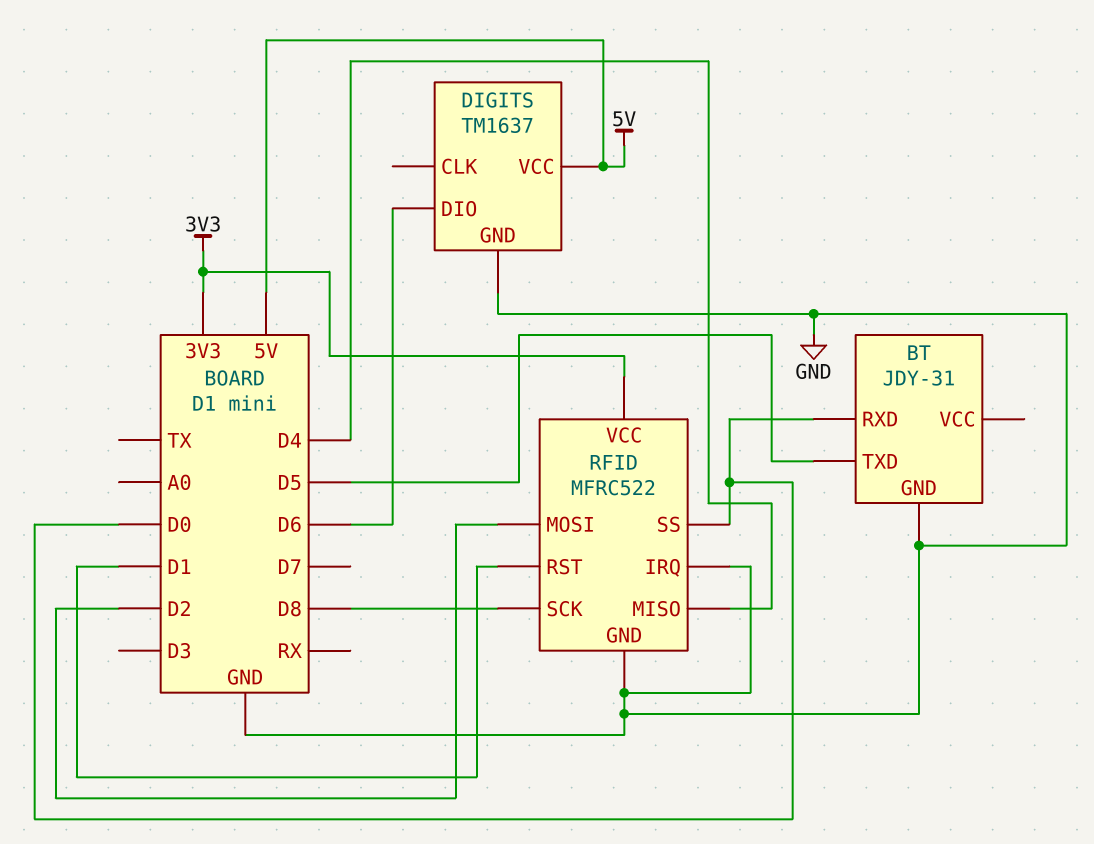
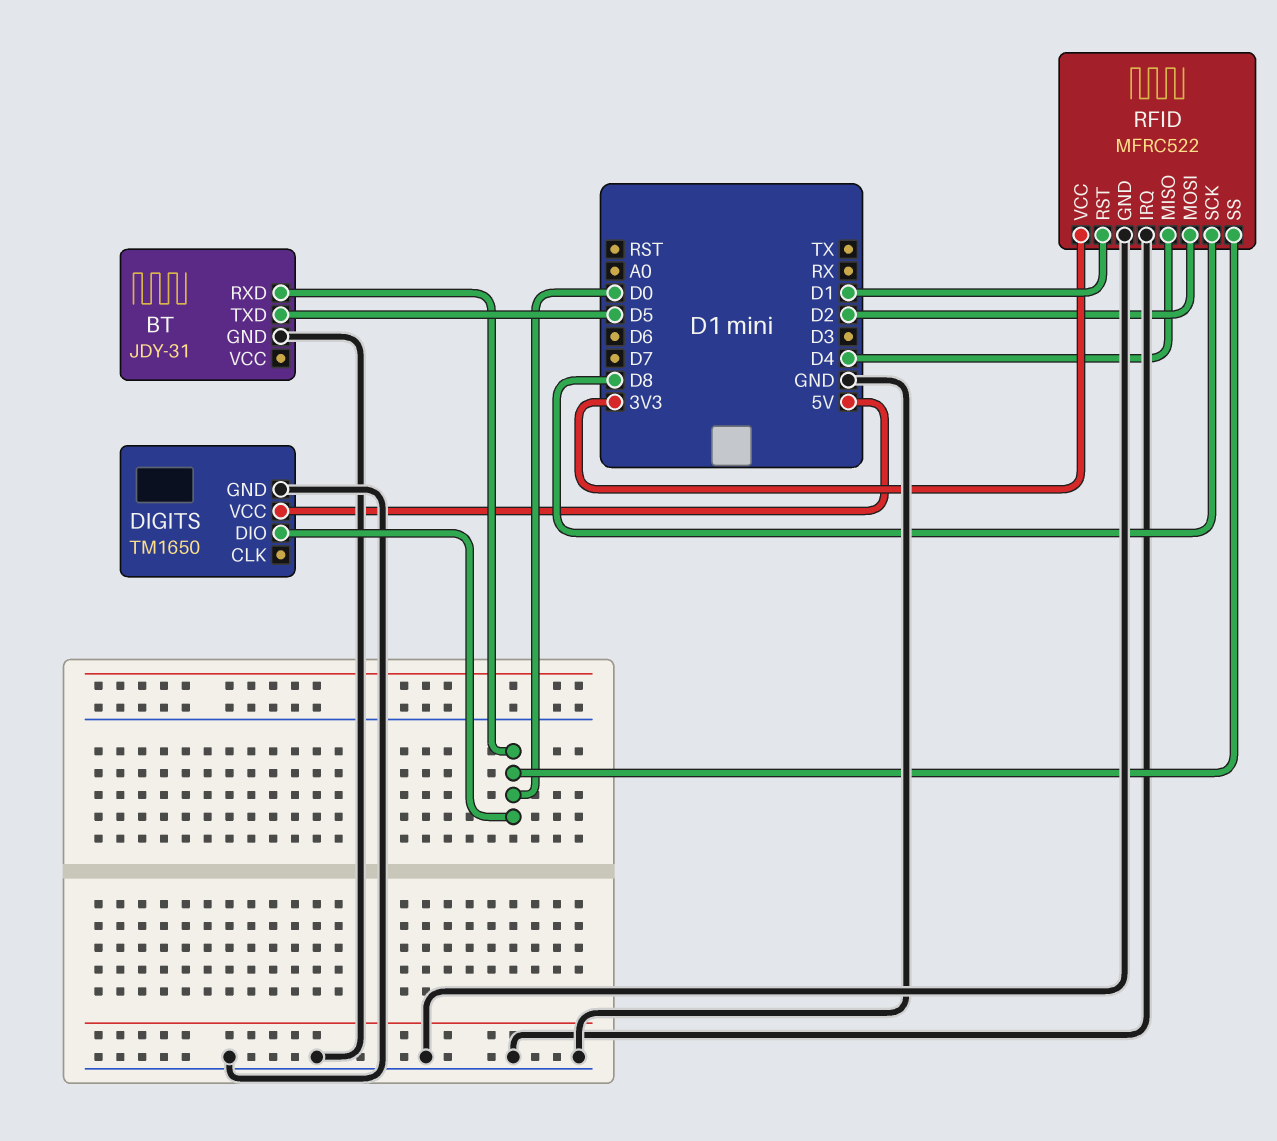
DIGITS: TM1637 -> TM1650
DIGITS pin DIO: D6 -> D0

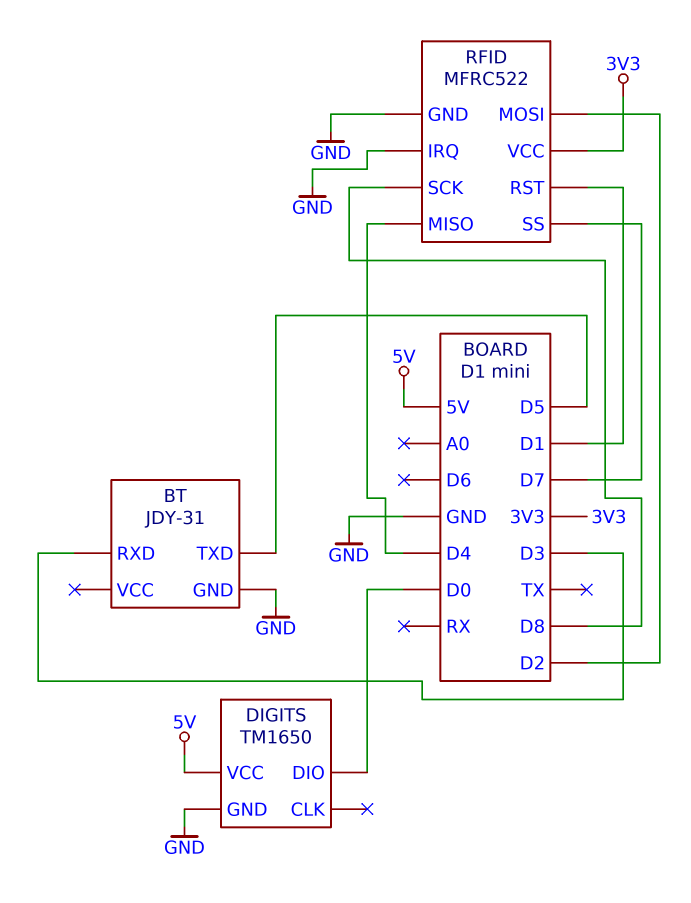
BT pin RXD: D0 -> D3
RFID pin SS: D0 -> D7

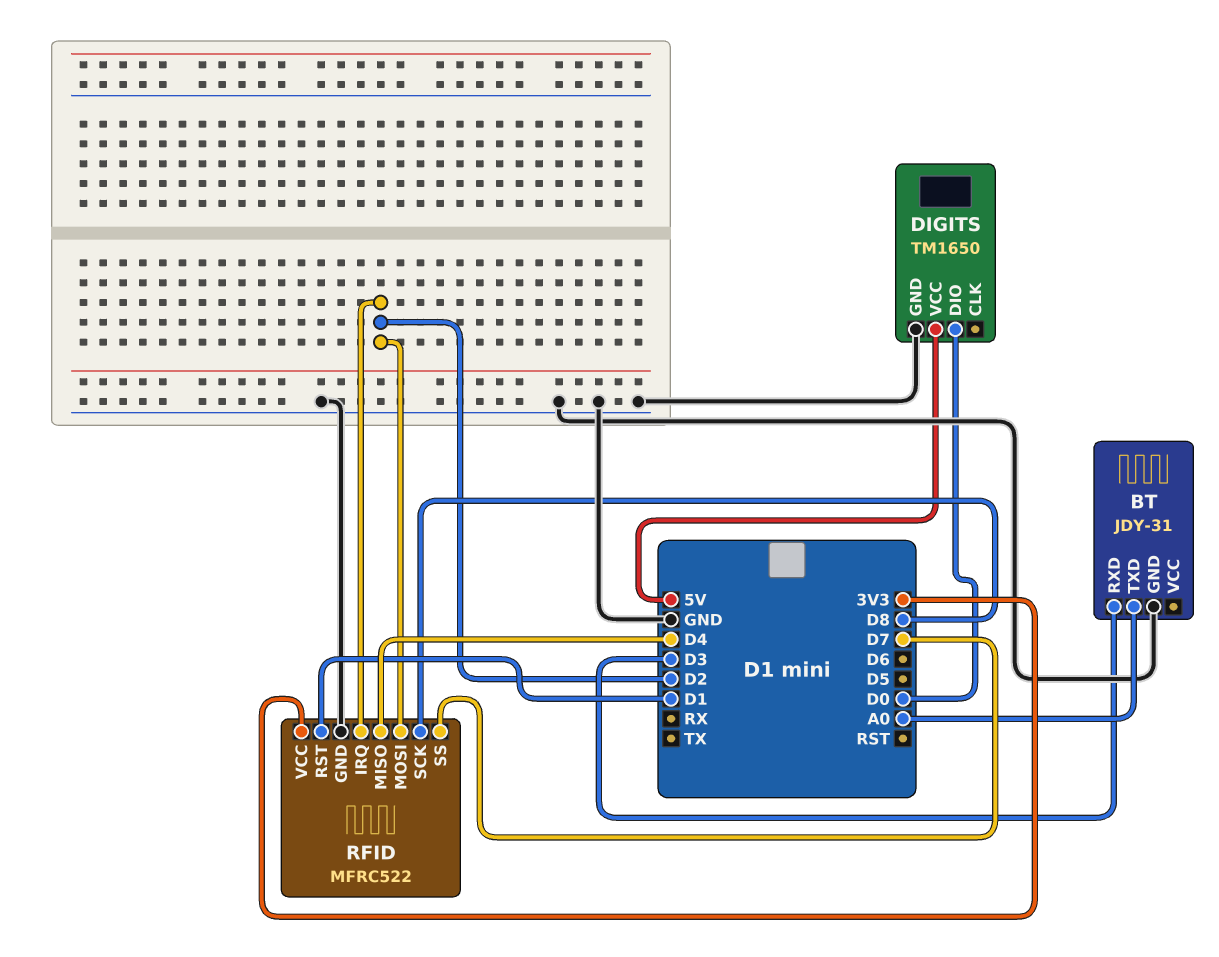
BT pin TXD: D5 -> A0
RFID pin IRQ: GND -> D2

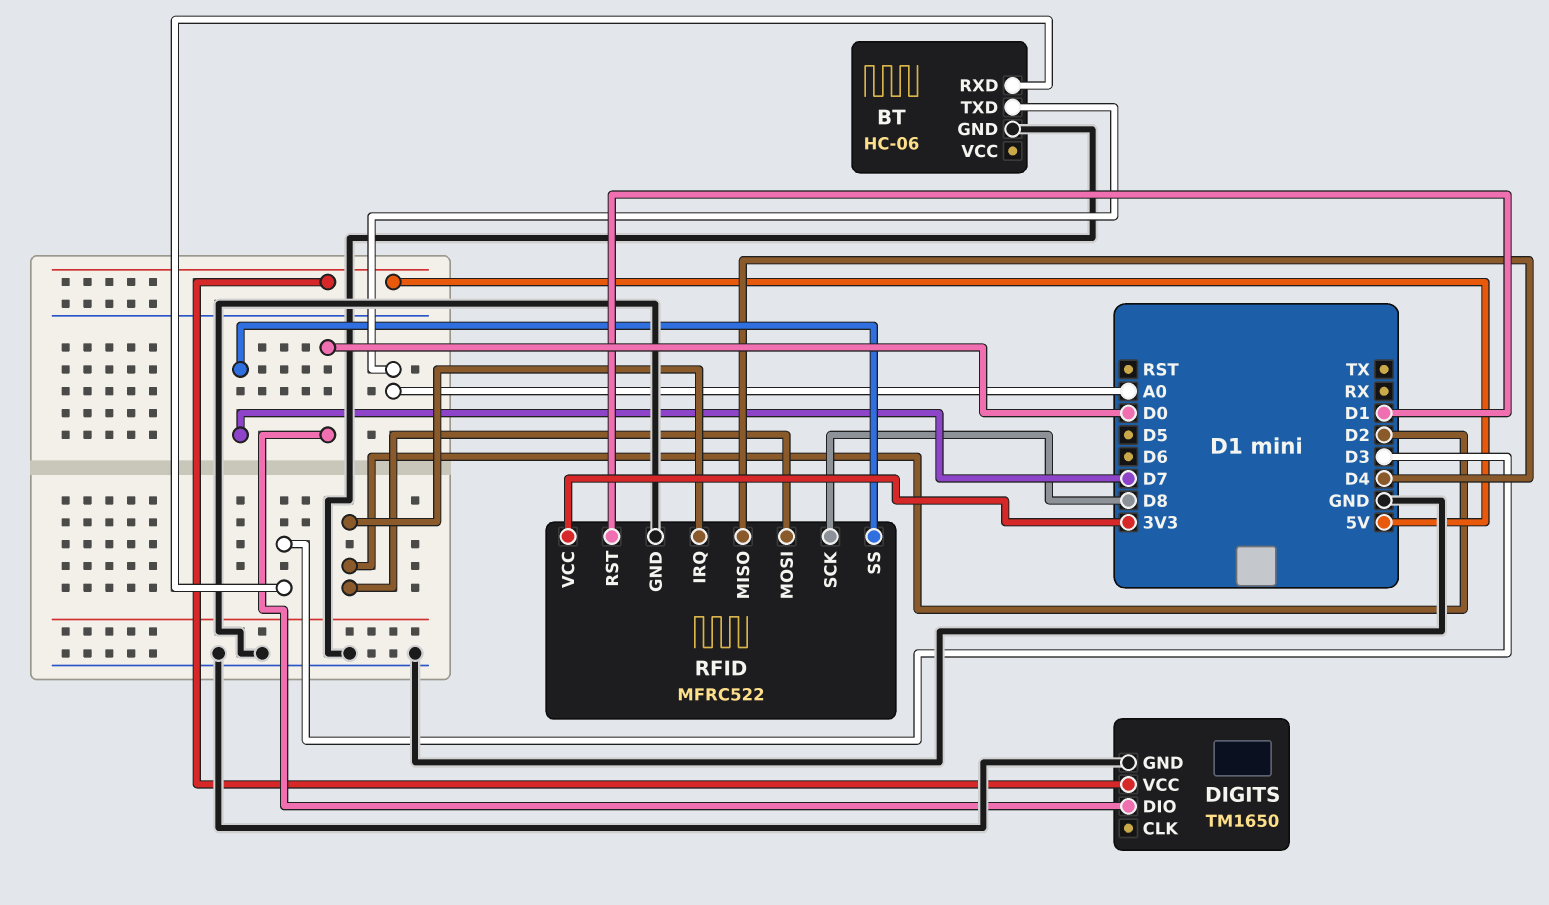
BT: JDY-31 -> HC-06

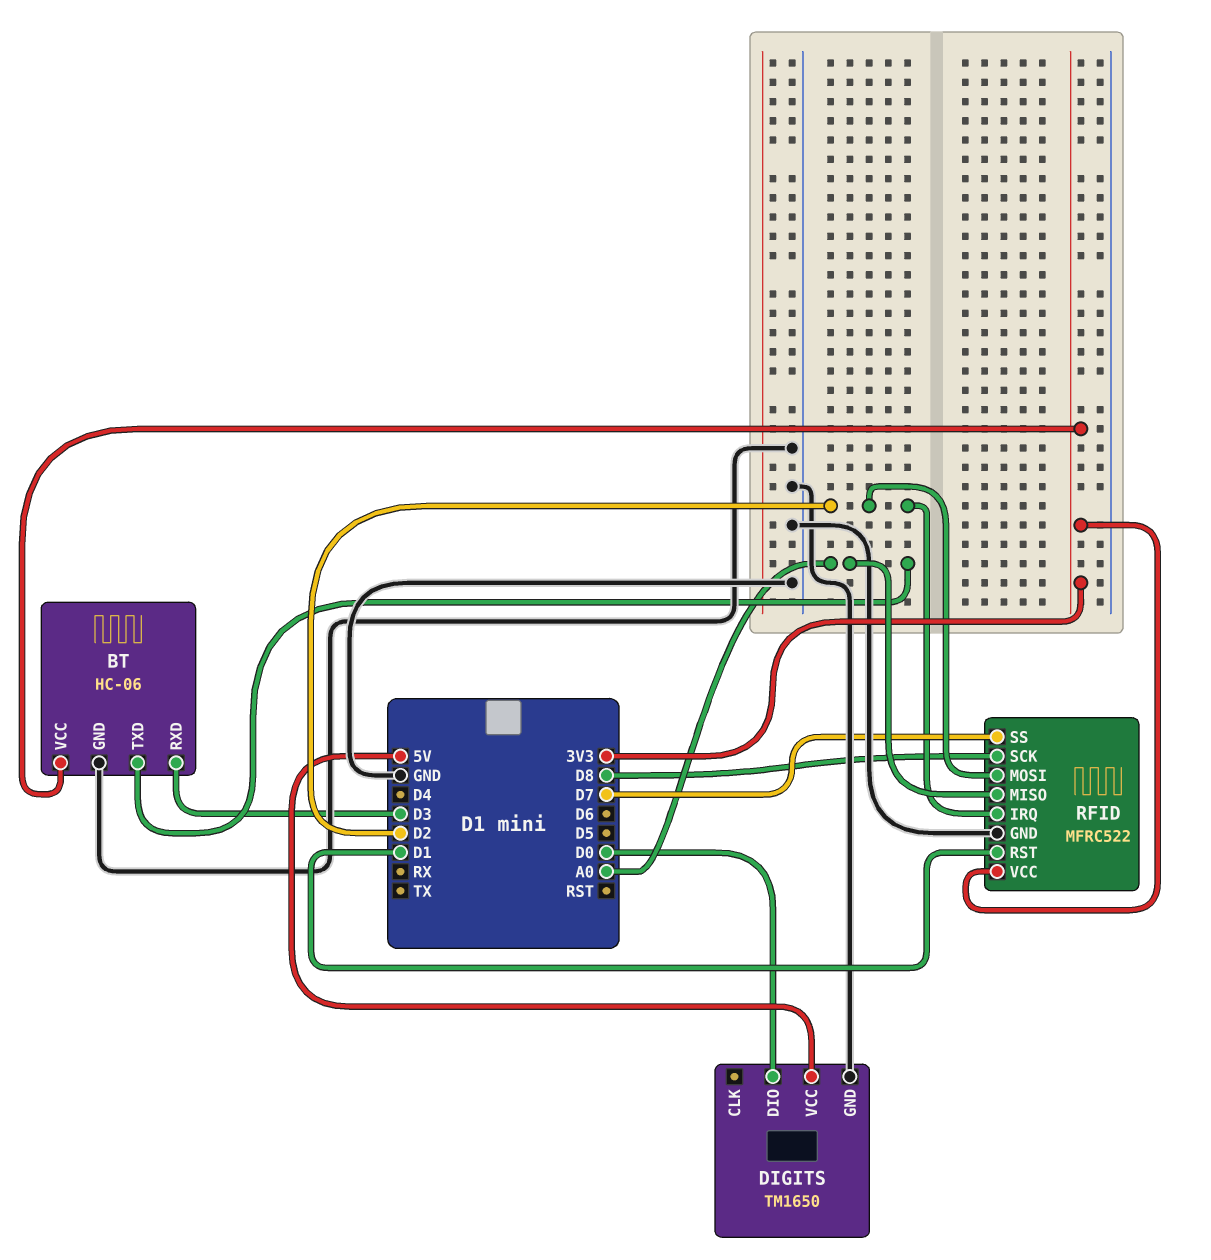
BT pin VCC: none -> 3V3
RFID pin MISO: D4 -> A0

